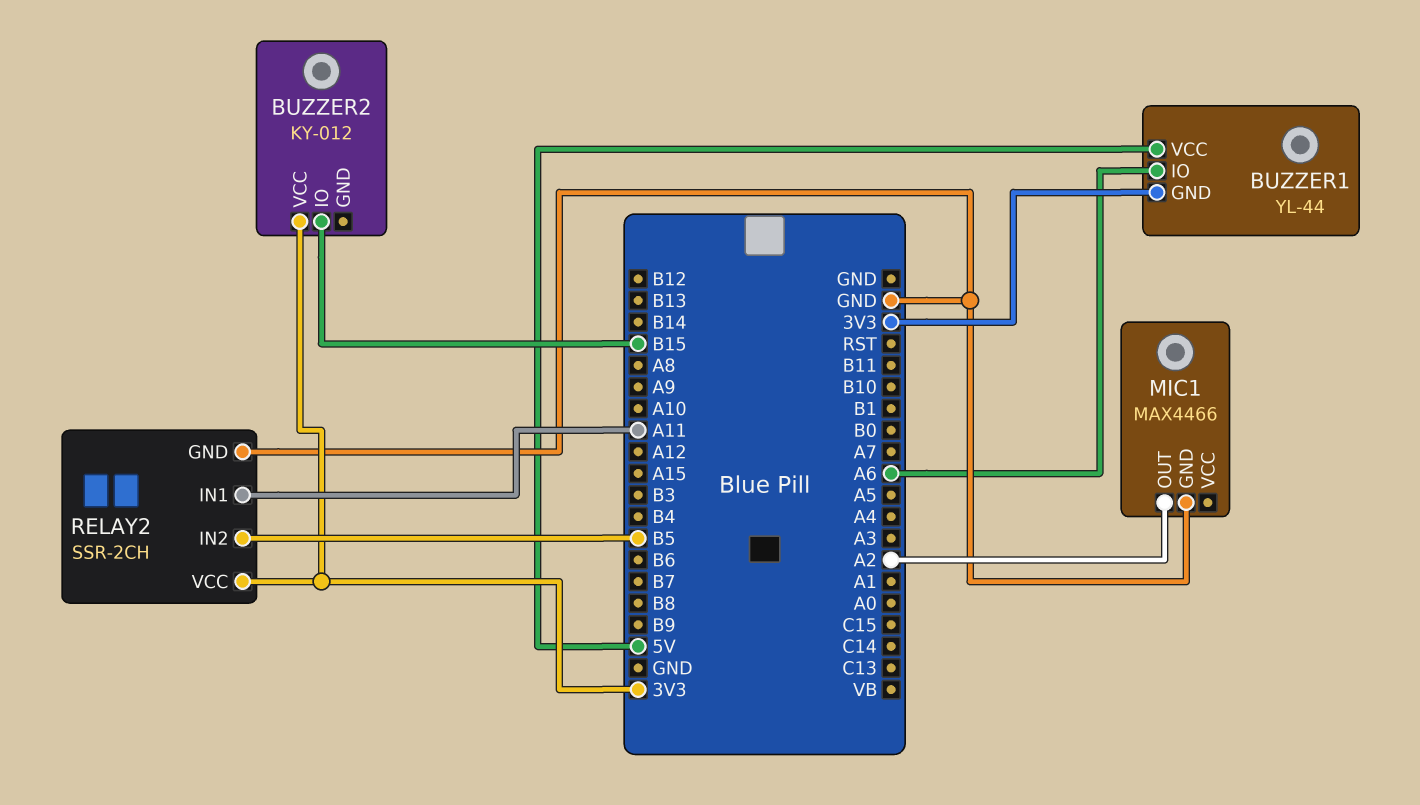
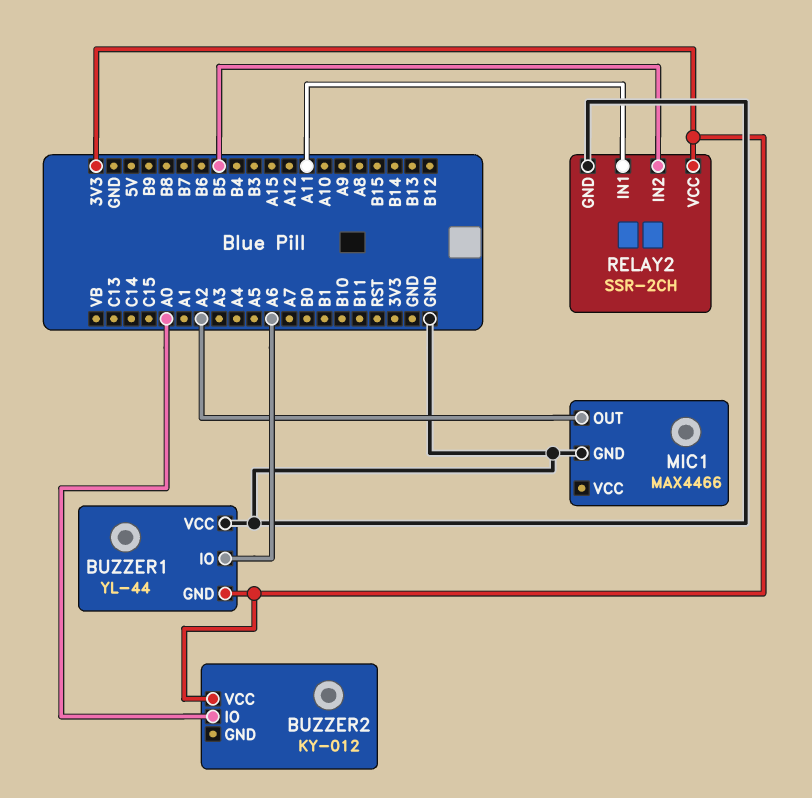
BUZZER1 pin VCC: 5V -> GND
BUZZER2 pin IO: B15 -> A0

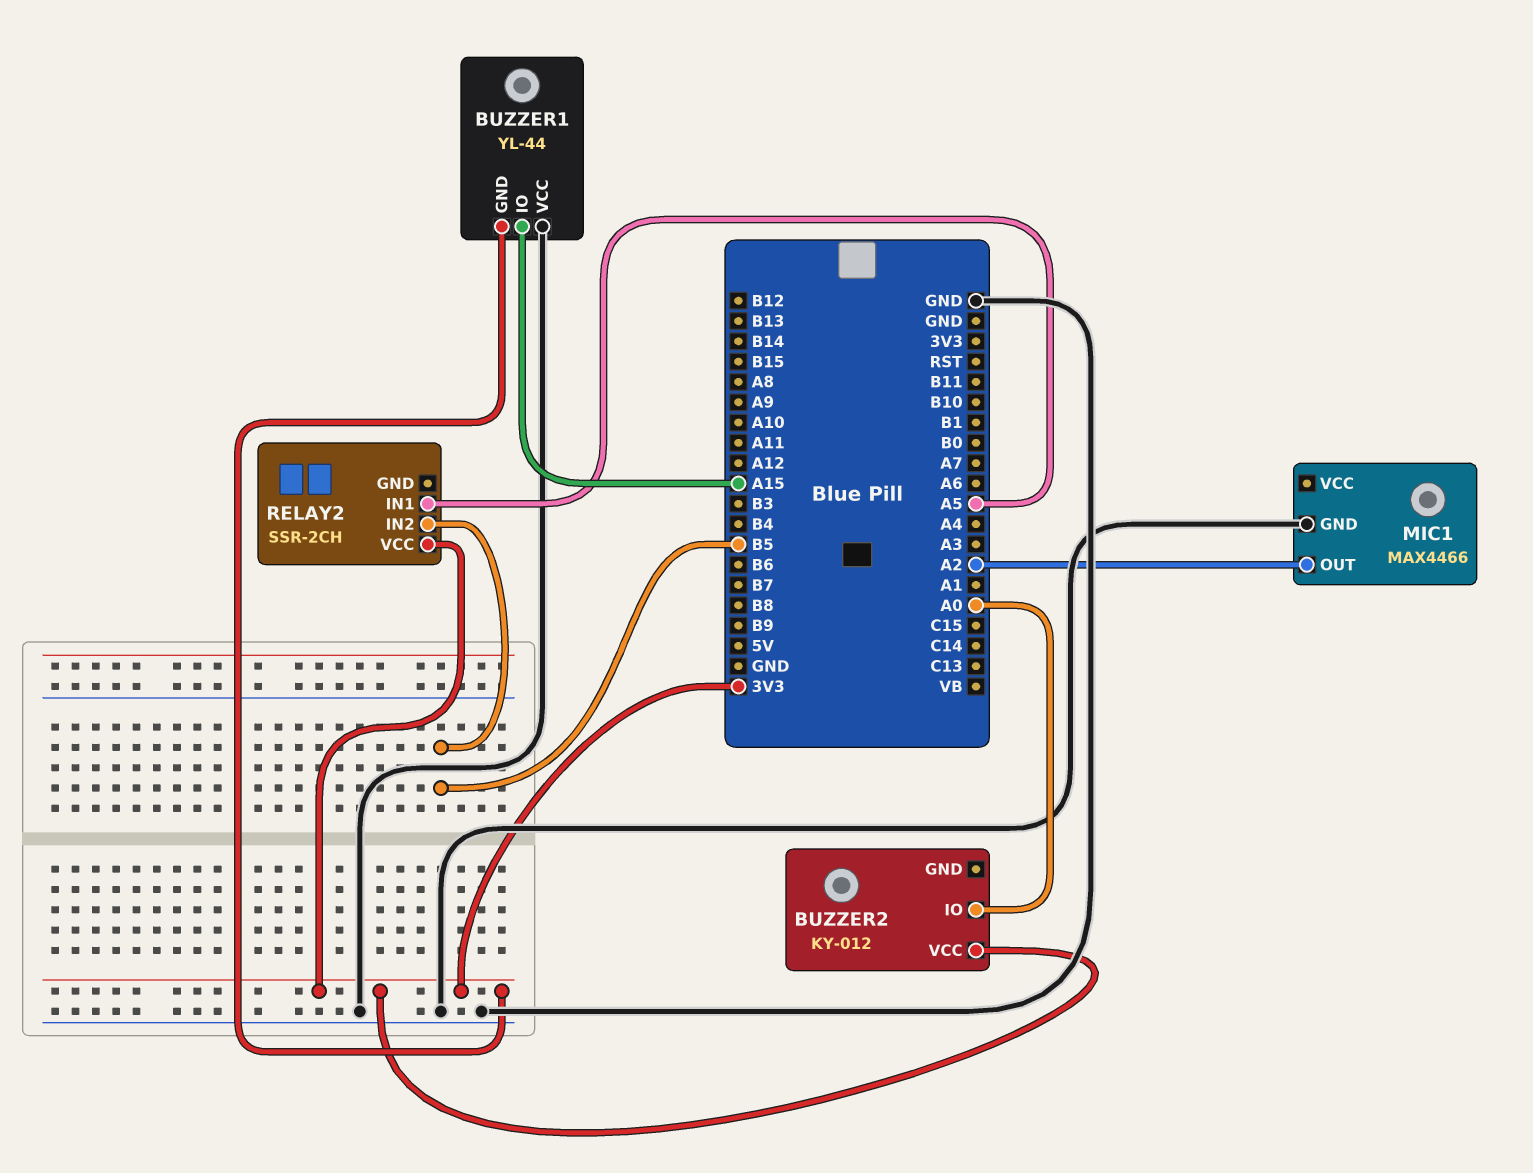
BUZZER1 pin IO: A6 -> A15
RELAY2 pin GND: GND -> none
RELAY2 pin IN1: A11 -> A5

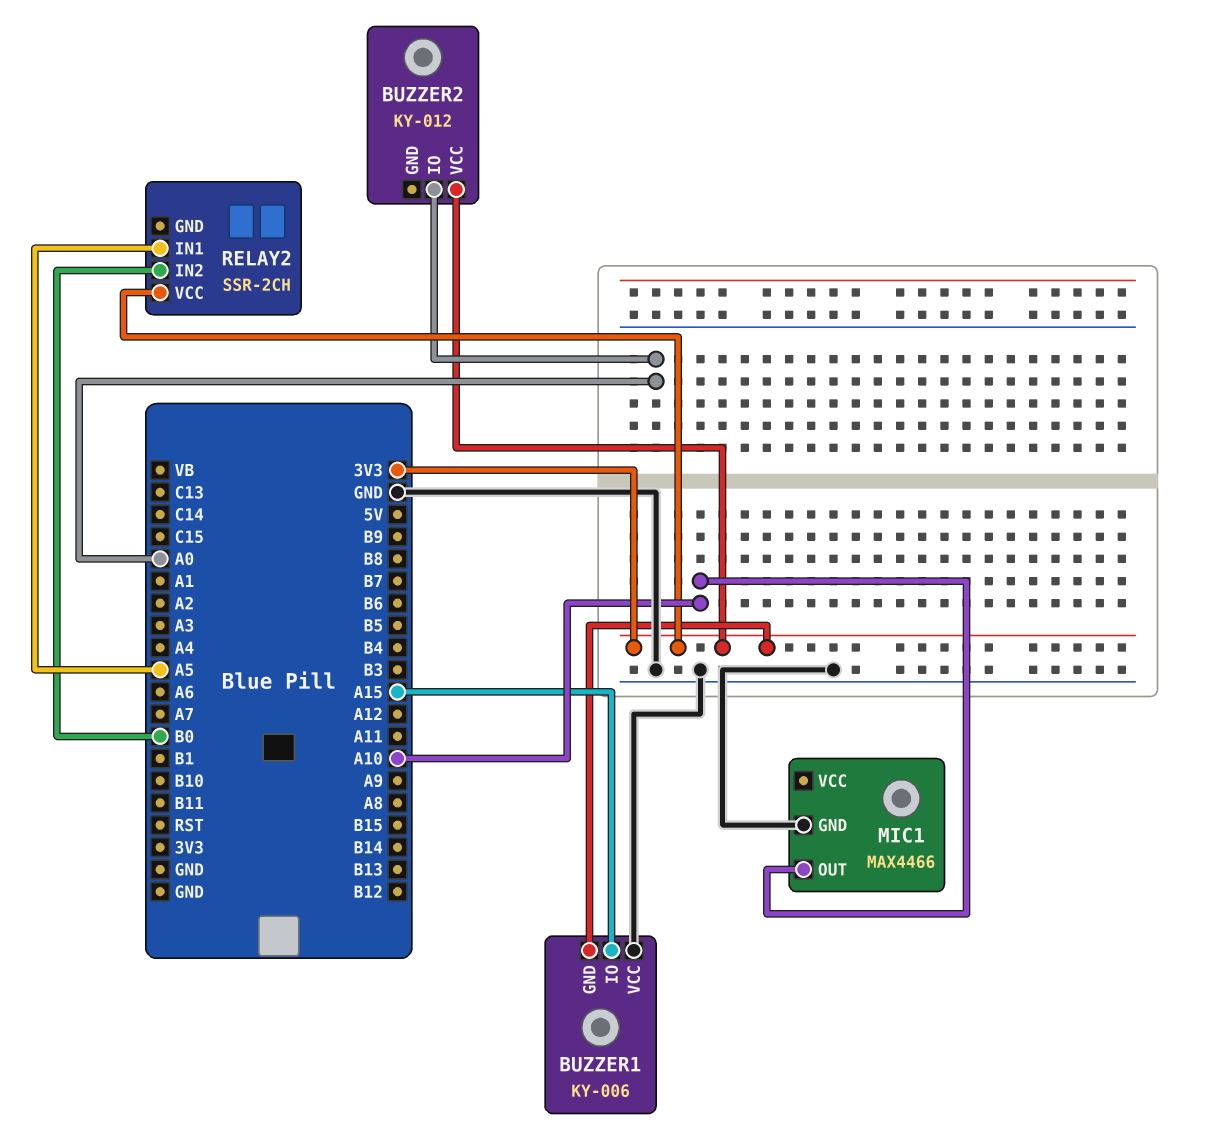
BUZZER1: YL-44 -> KY-006
MIC1 pin OUT: A2 -> A10
RELAY2 pin IN2: B5 -> B0

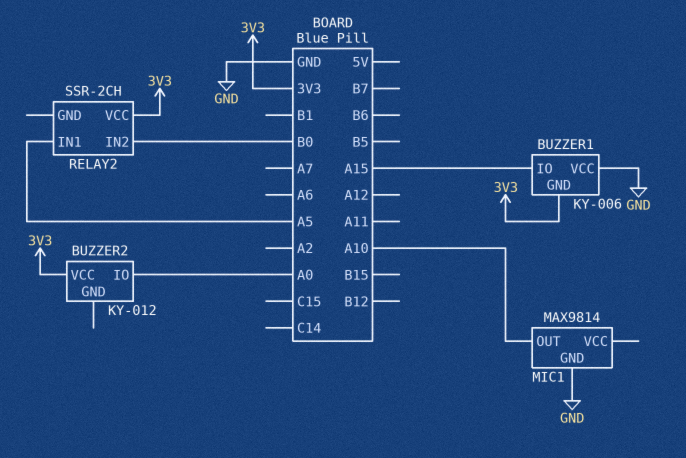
MIC1: MAX4466 -> MAX9814

